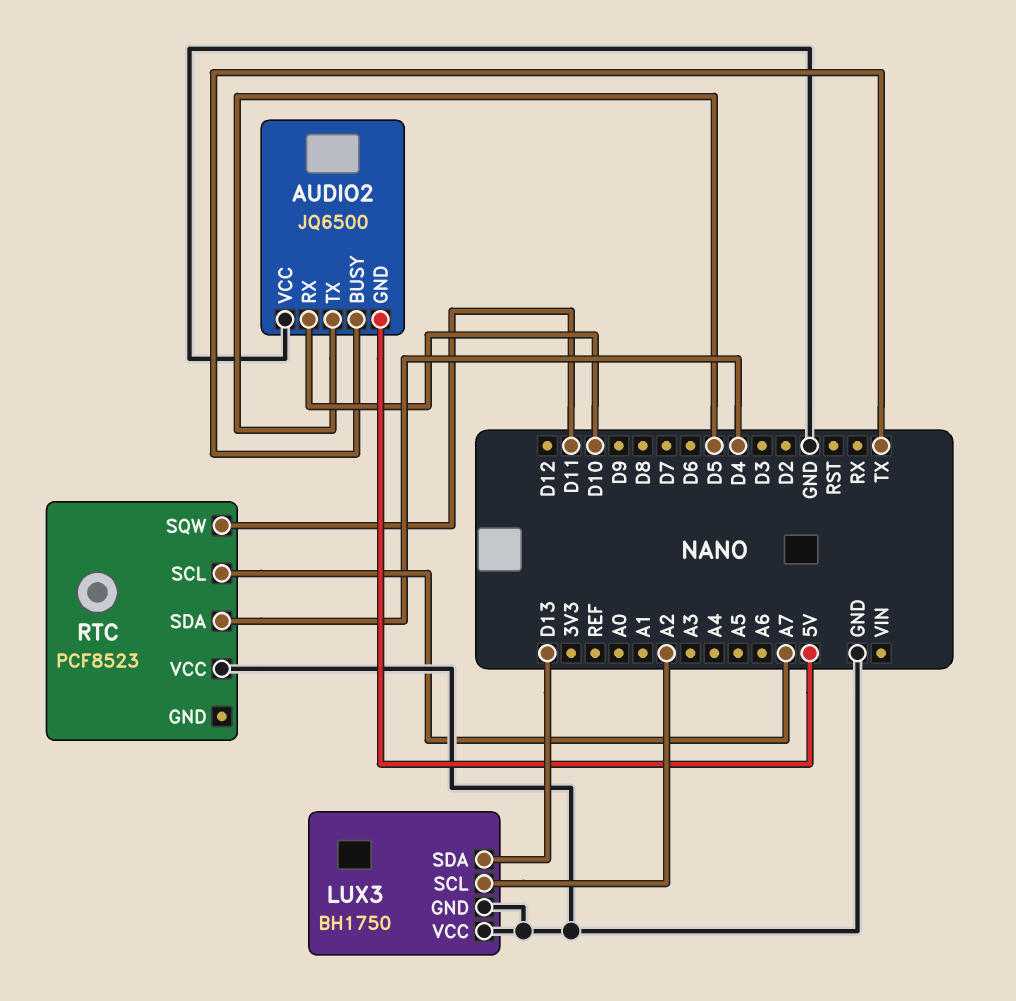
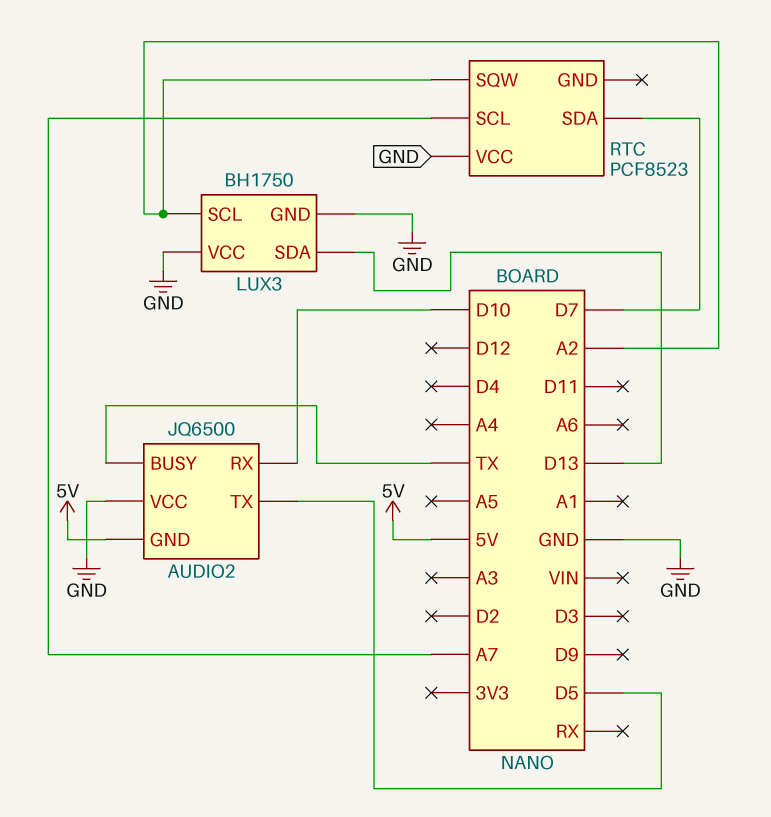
RTC pin SDA: D4 -> D7
RTC pin SQW: D11 -> A2

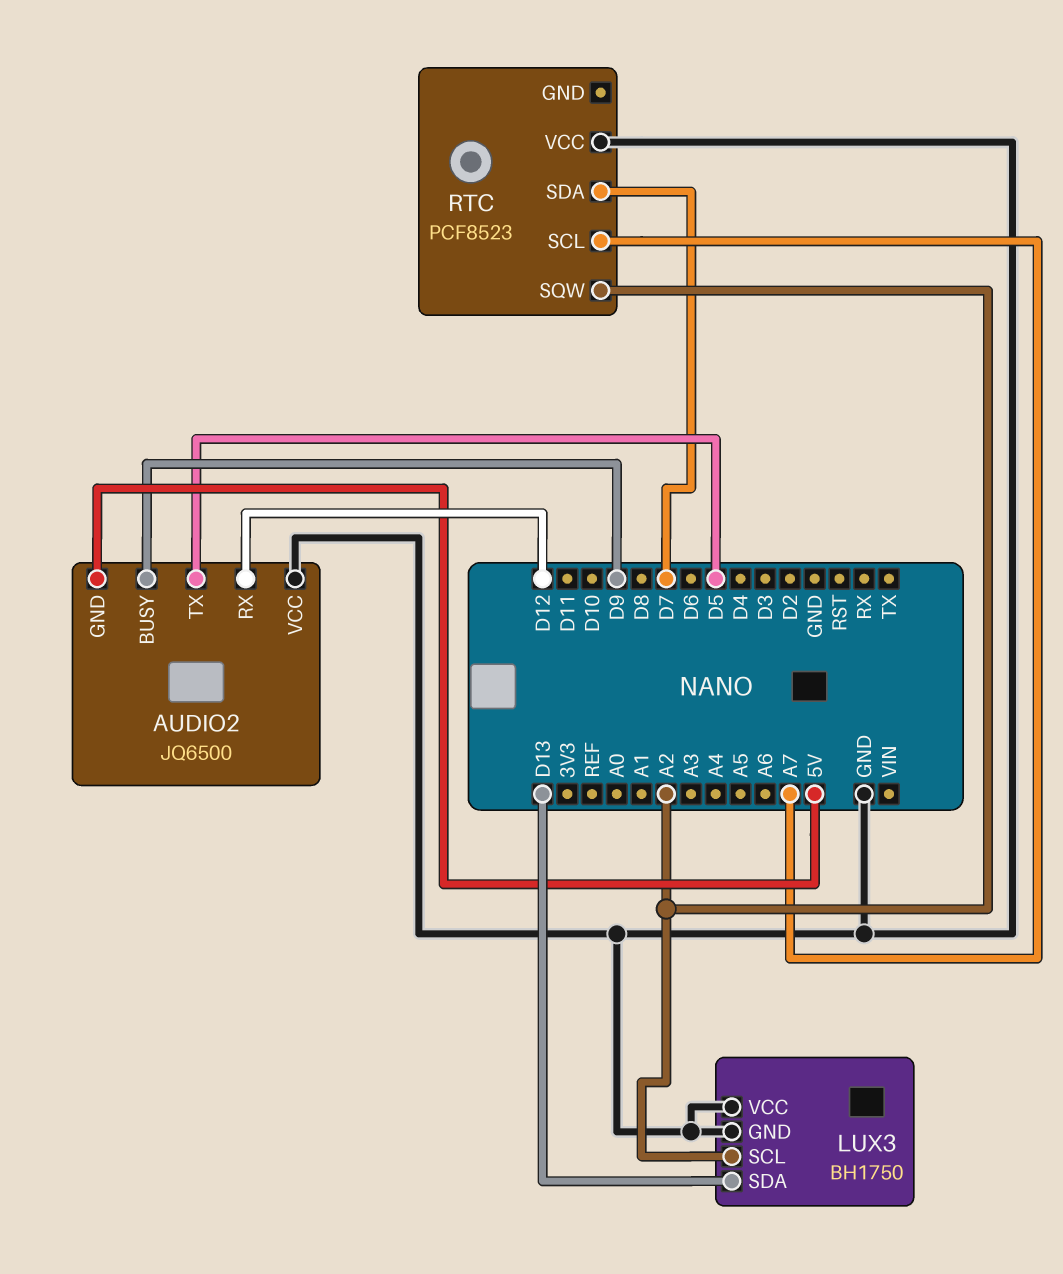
AUDIO2 pin BUSY: TX -> D9
AUDIO2 pin RX: D10 -> D12

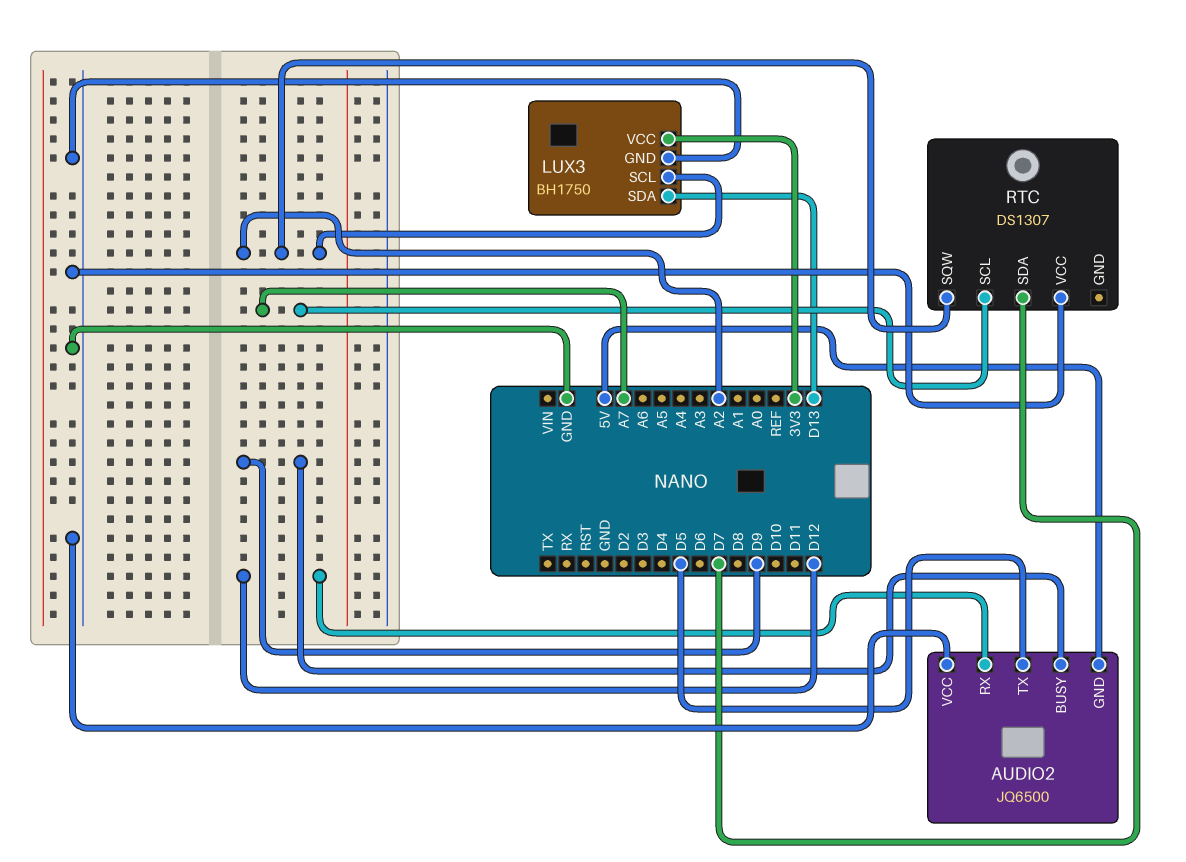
LUX3 pin VCC: GND -> 3V3
RTC: PCF8523 -> DS1307

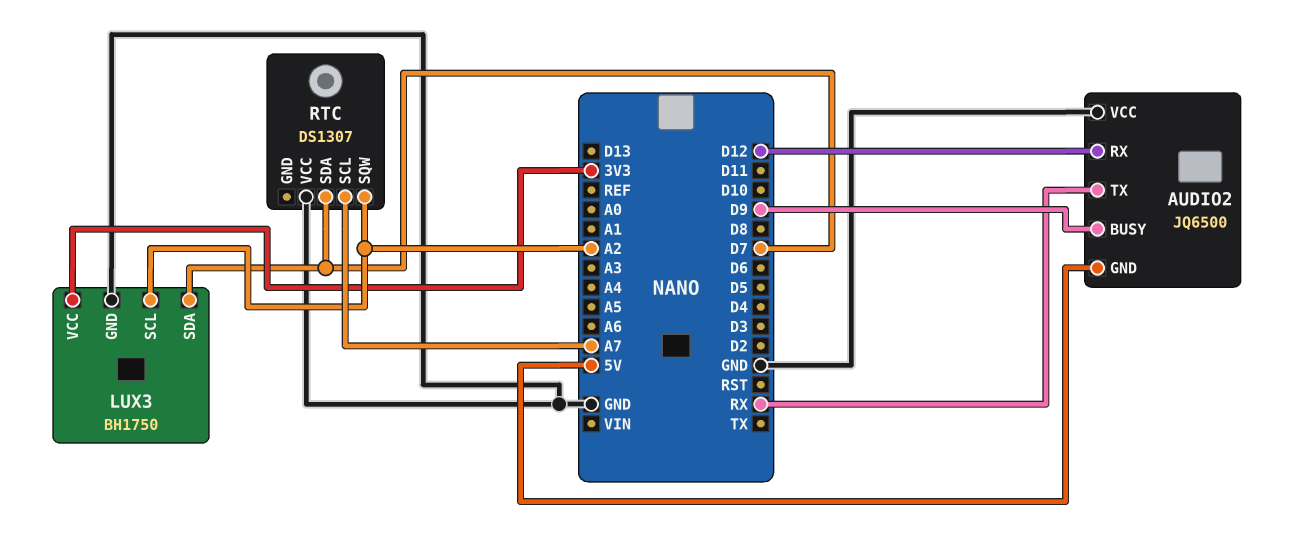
AUDIO2 pin TX: D5 -> RX
LUX3 pin SDA: D13 -> D7

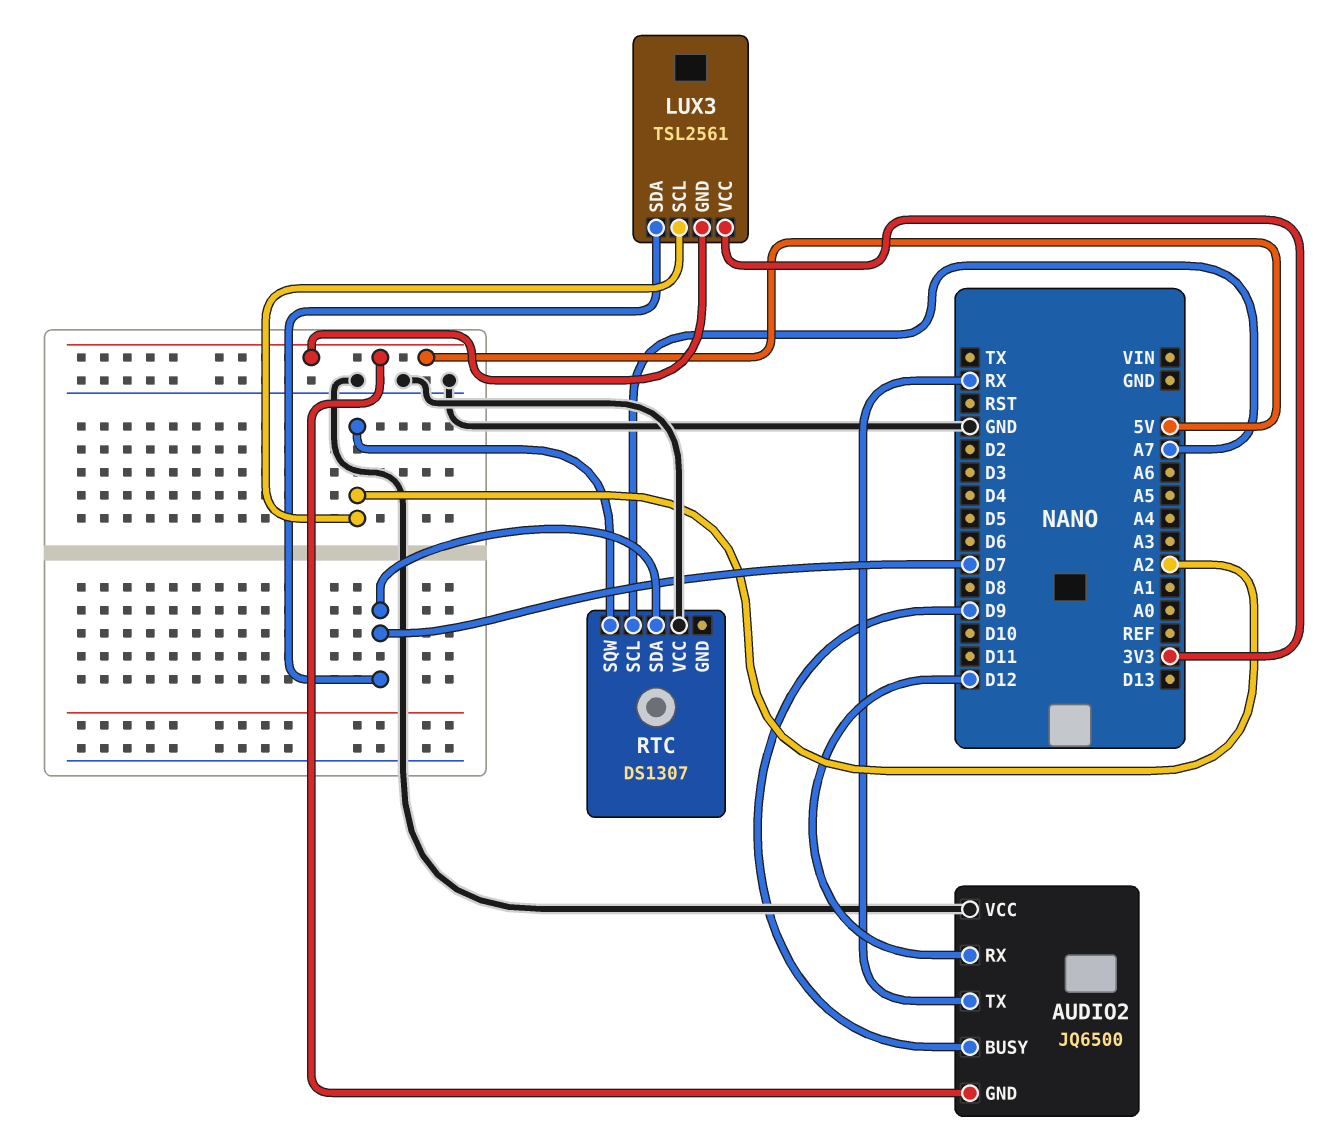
LUX3: BH1750 -> TSL2561
LUX3 pin GND: GND -> 5V

